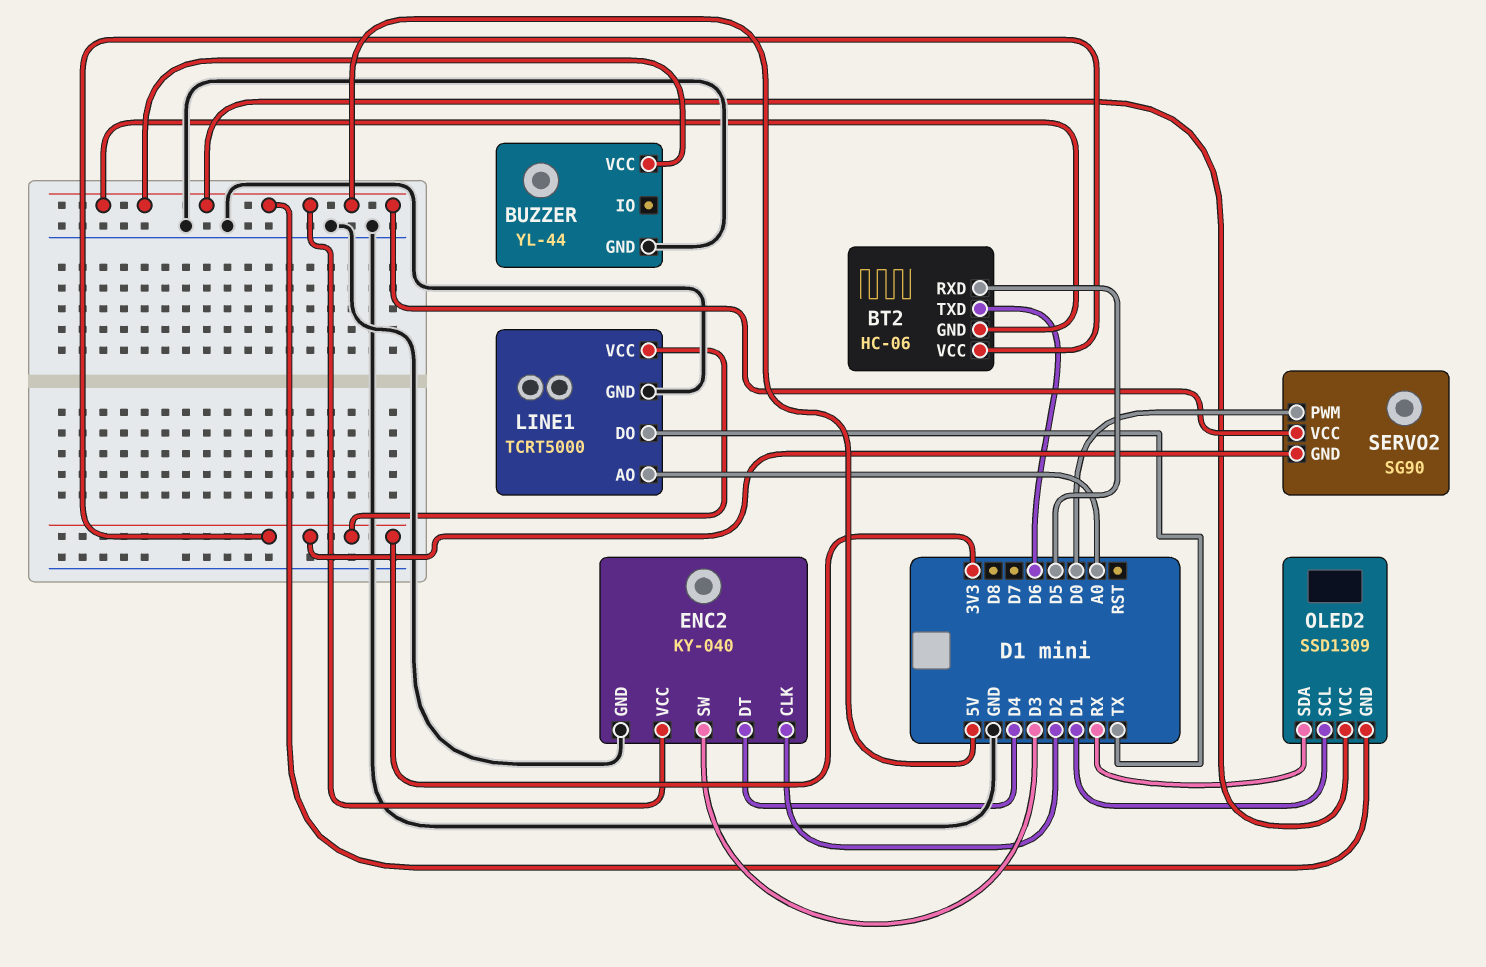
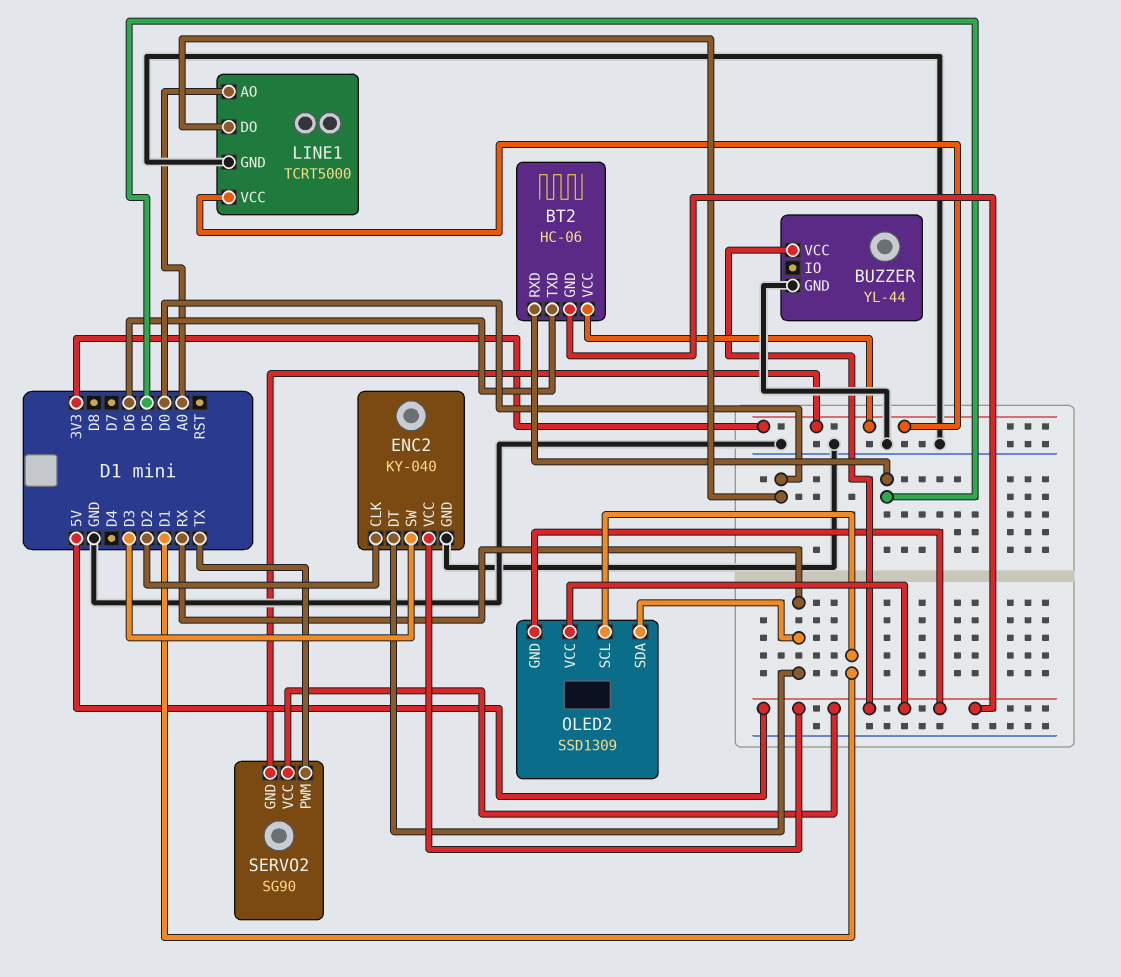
ENC2 pin DT: D4 -> RX
LINE1 pin DO: TX -> D0
SERVO2 pin PWM: D0 -> TX

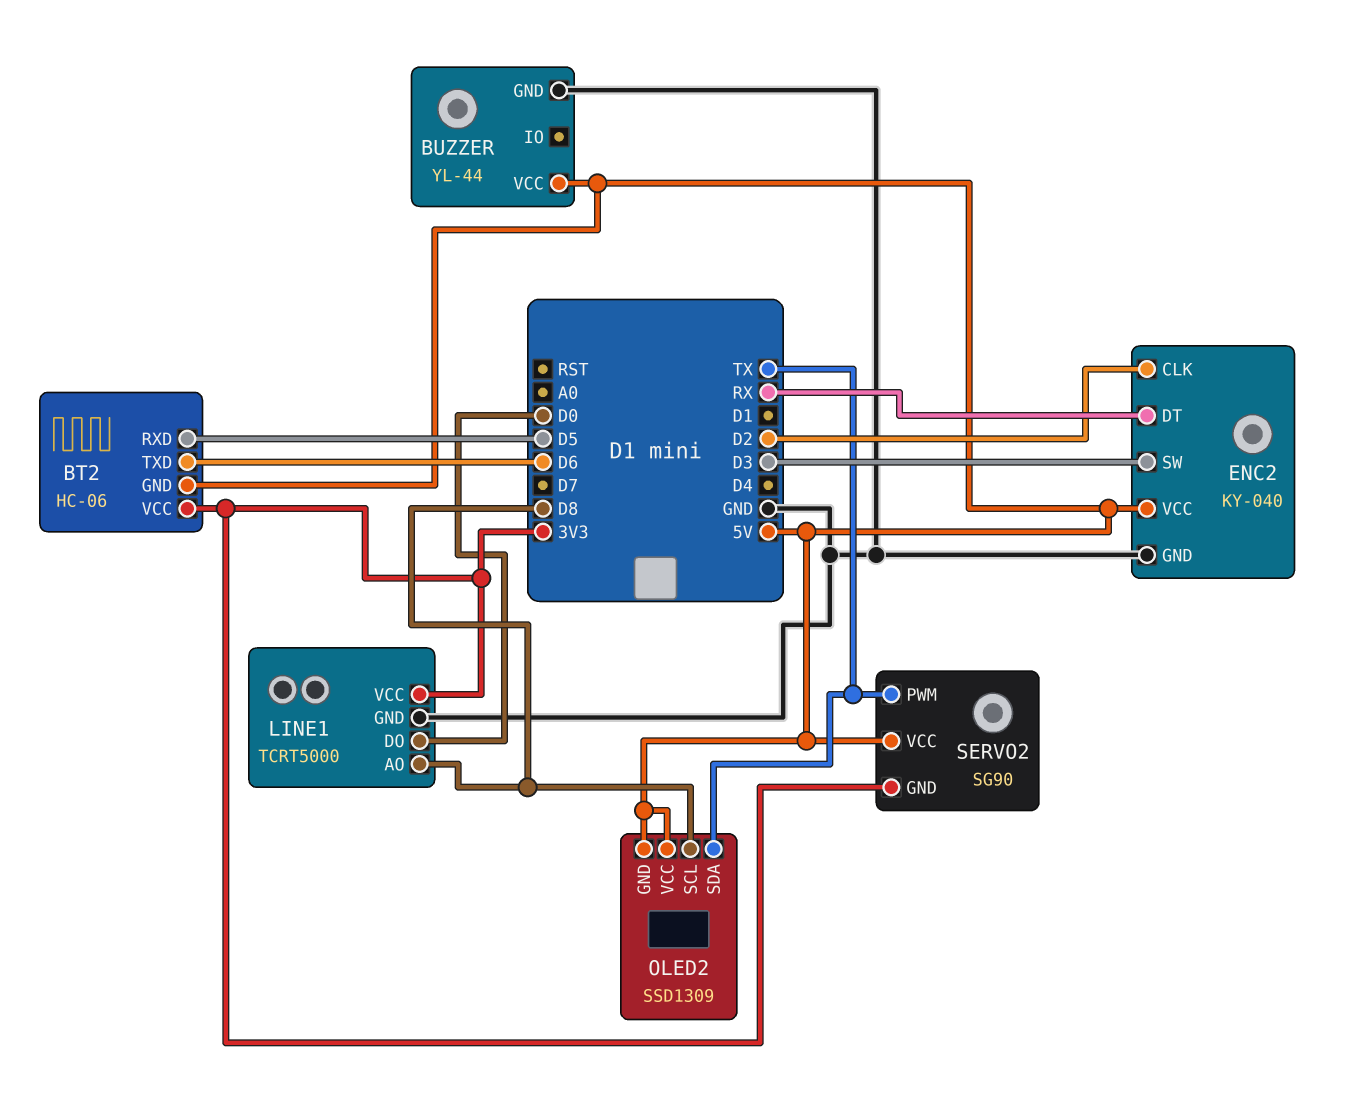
LINE1 pin AO: A0 -> D8
OLED2 pin SCL: D1 -> D8
OLED2 pin SDA: RX -> TX

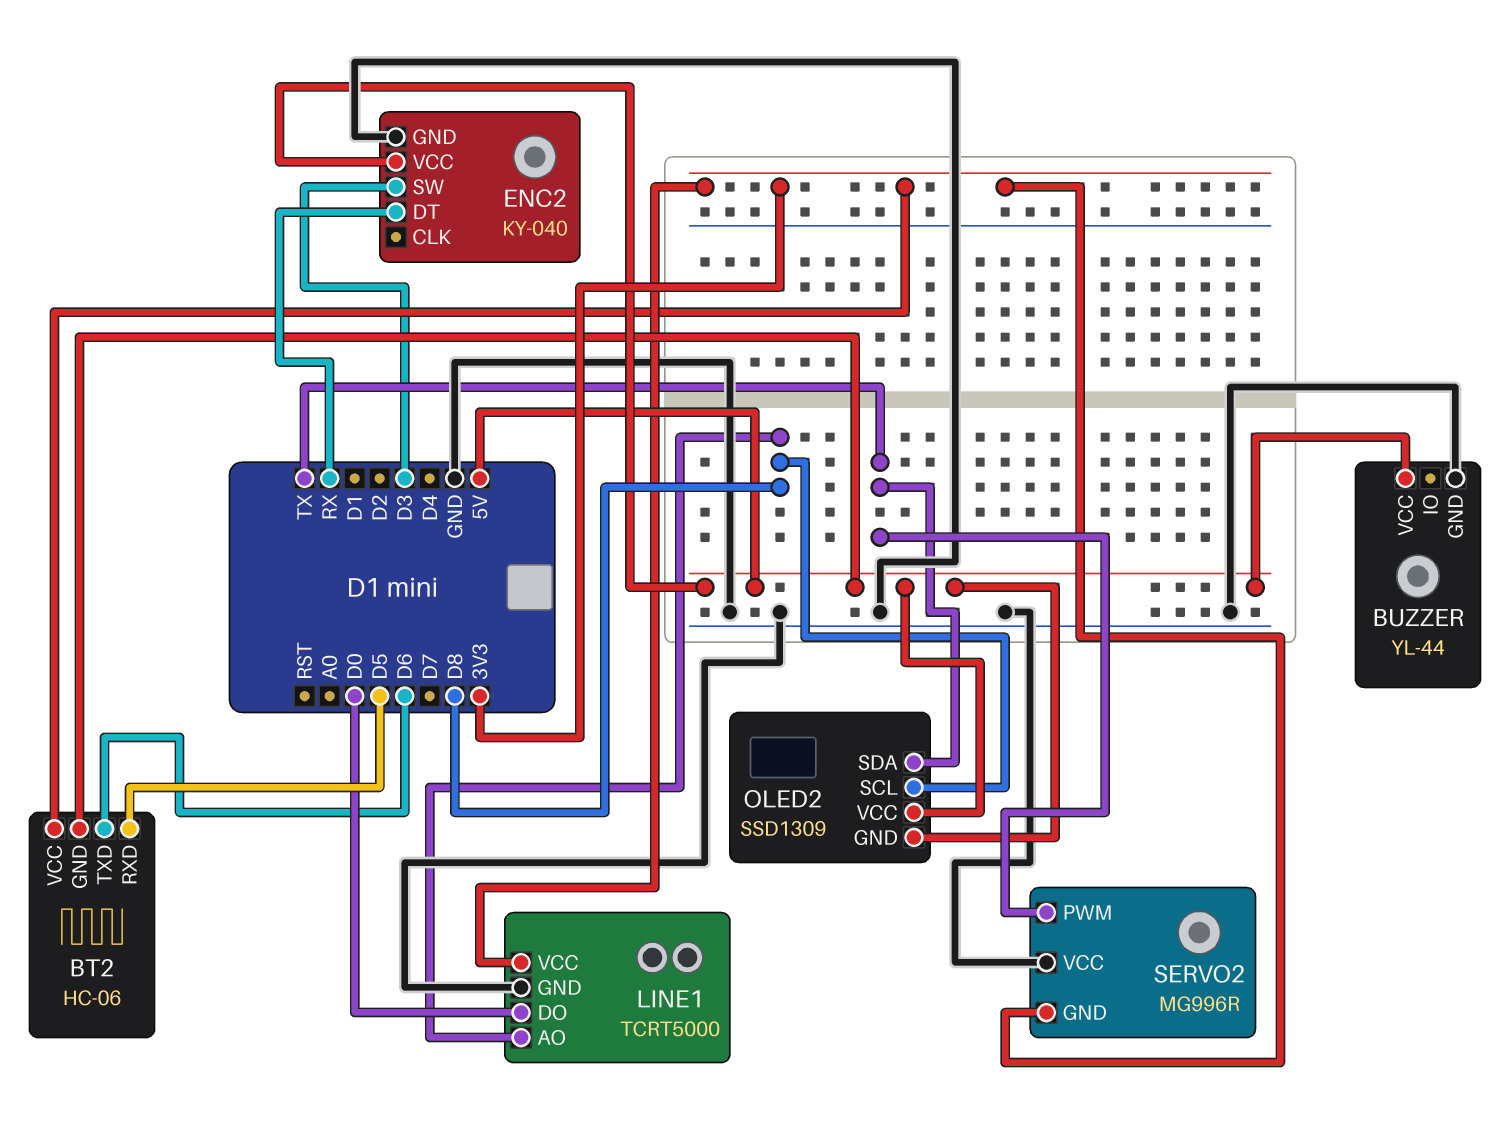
ENC2 pin CLK: D2 -> none
SERVO2: SG90 -> MG996R
SERVO2 pin VCC: 5V -> GND

